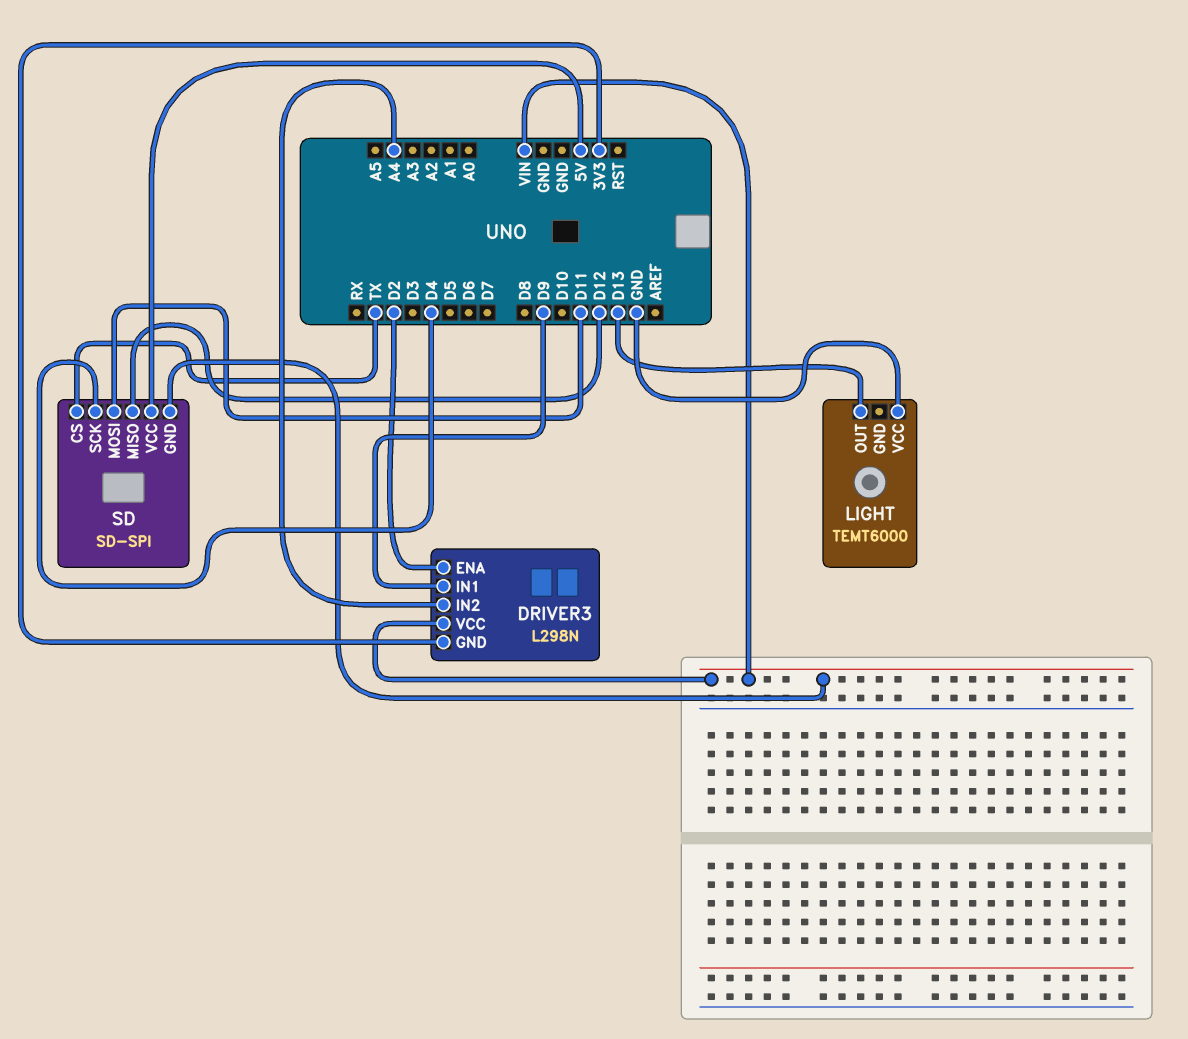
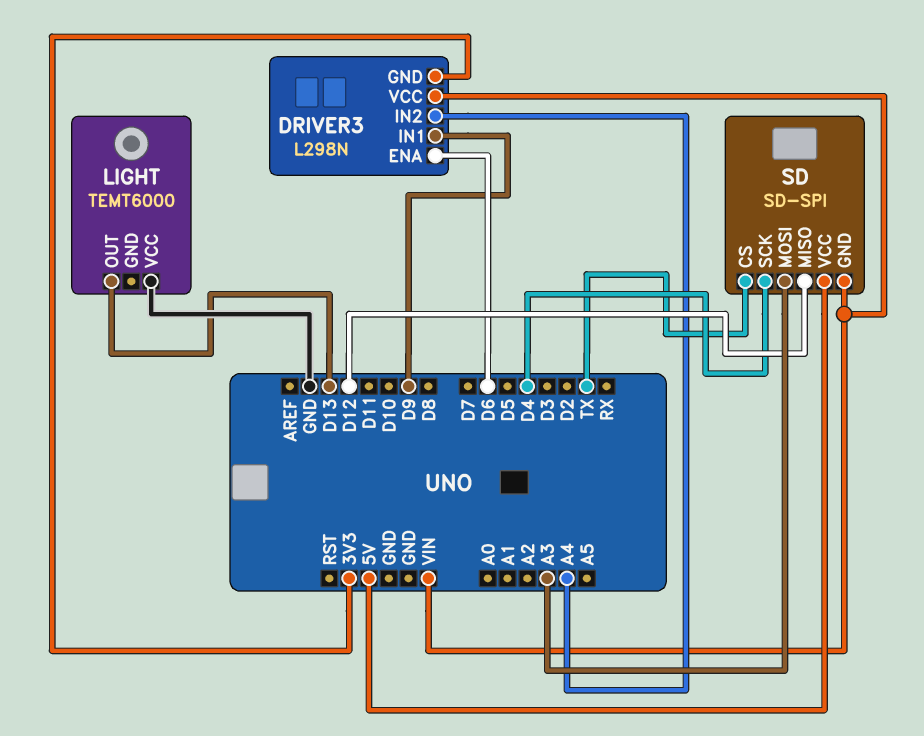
DRIVER3 pin ENA: D2 -> D6
SD pin MOSI: D11 -> A3

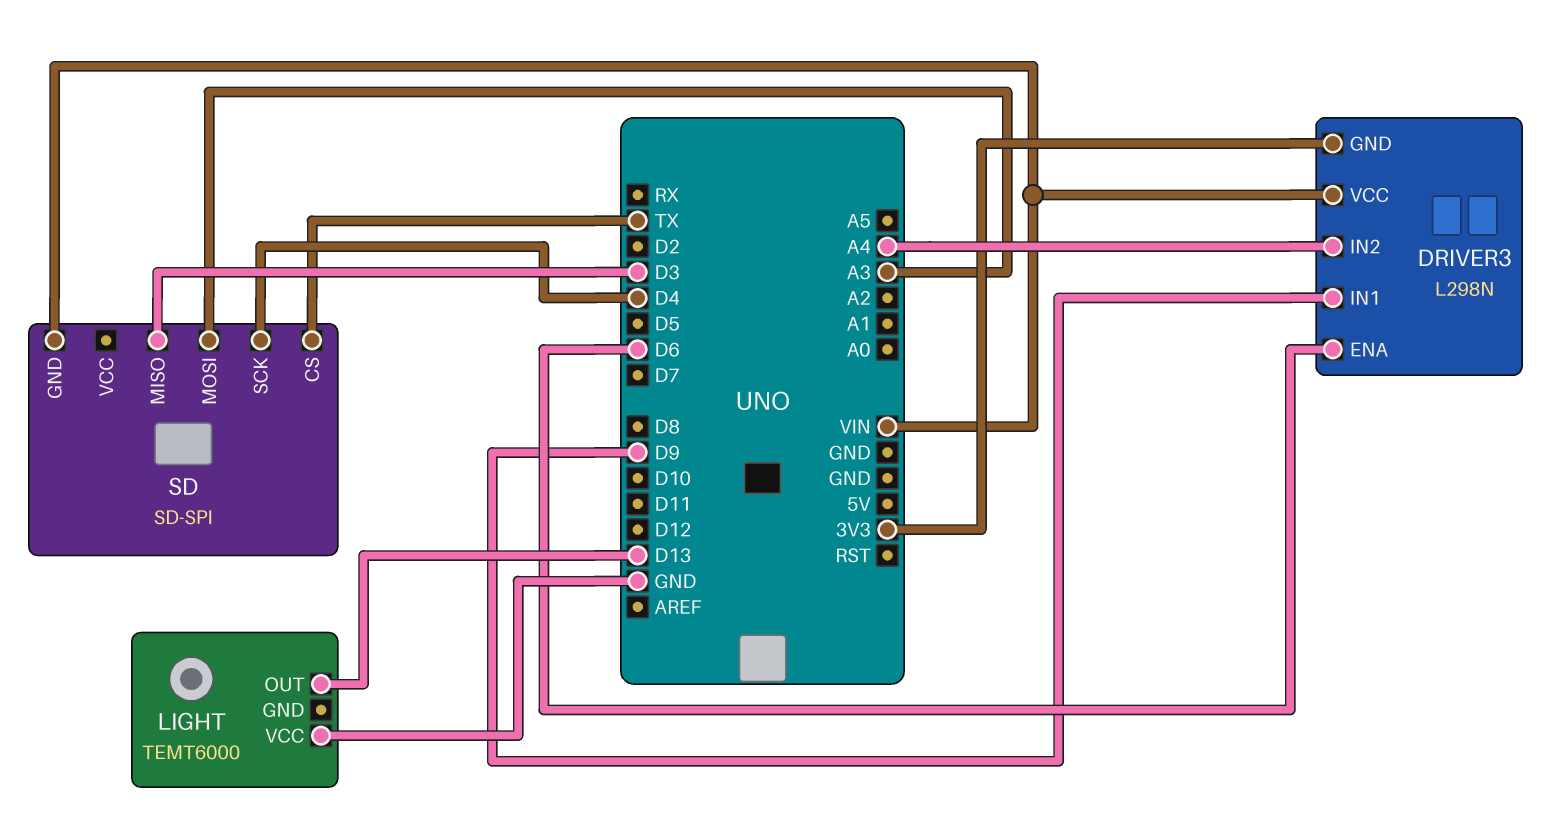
SD pin MISO: D12 -> D3
SD pin VCC: 5V -> none

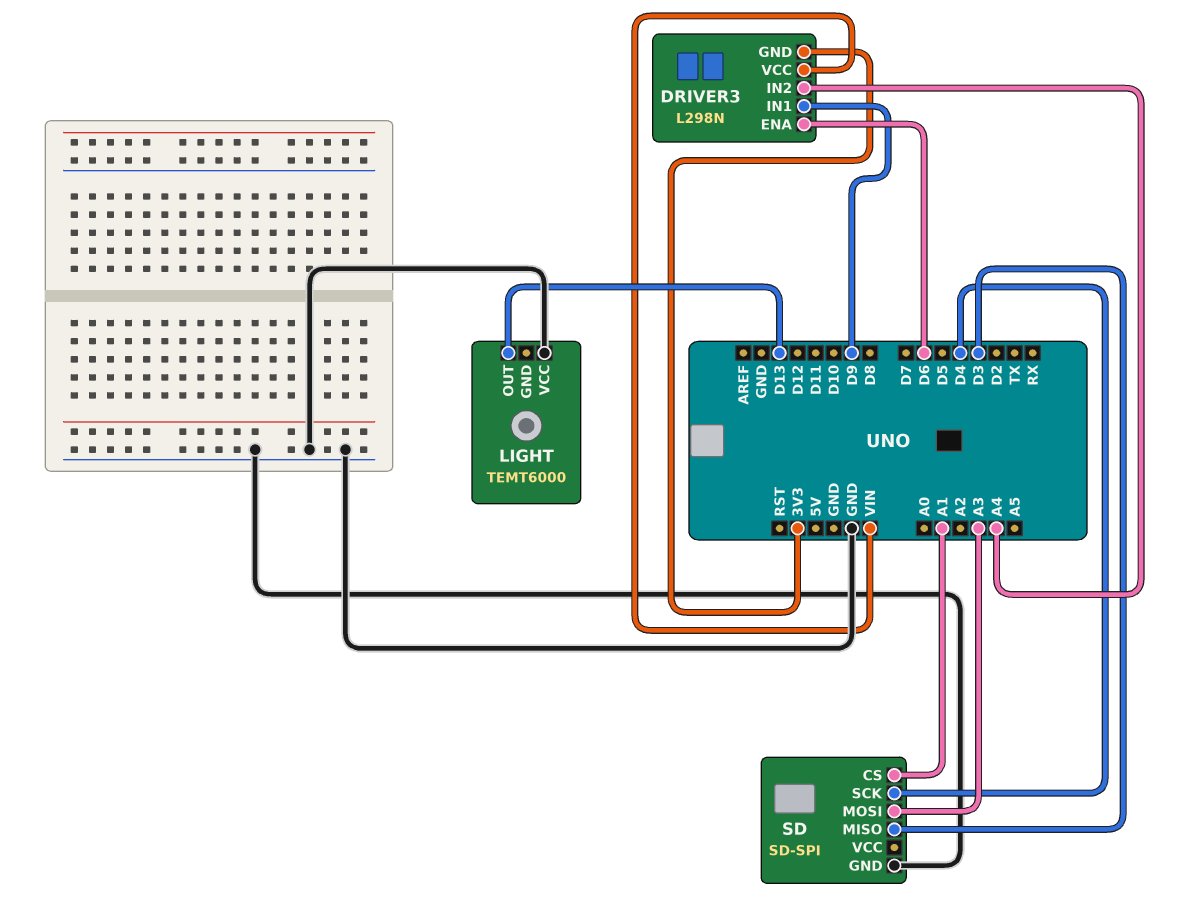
SD pin CS: TX -> A1
SD pin GND: VIN -> GND

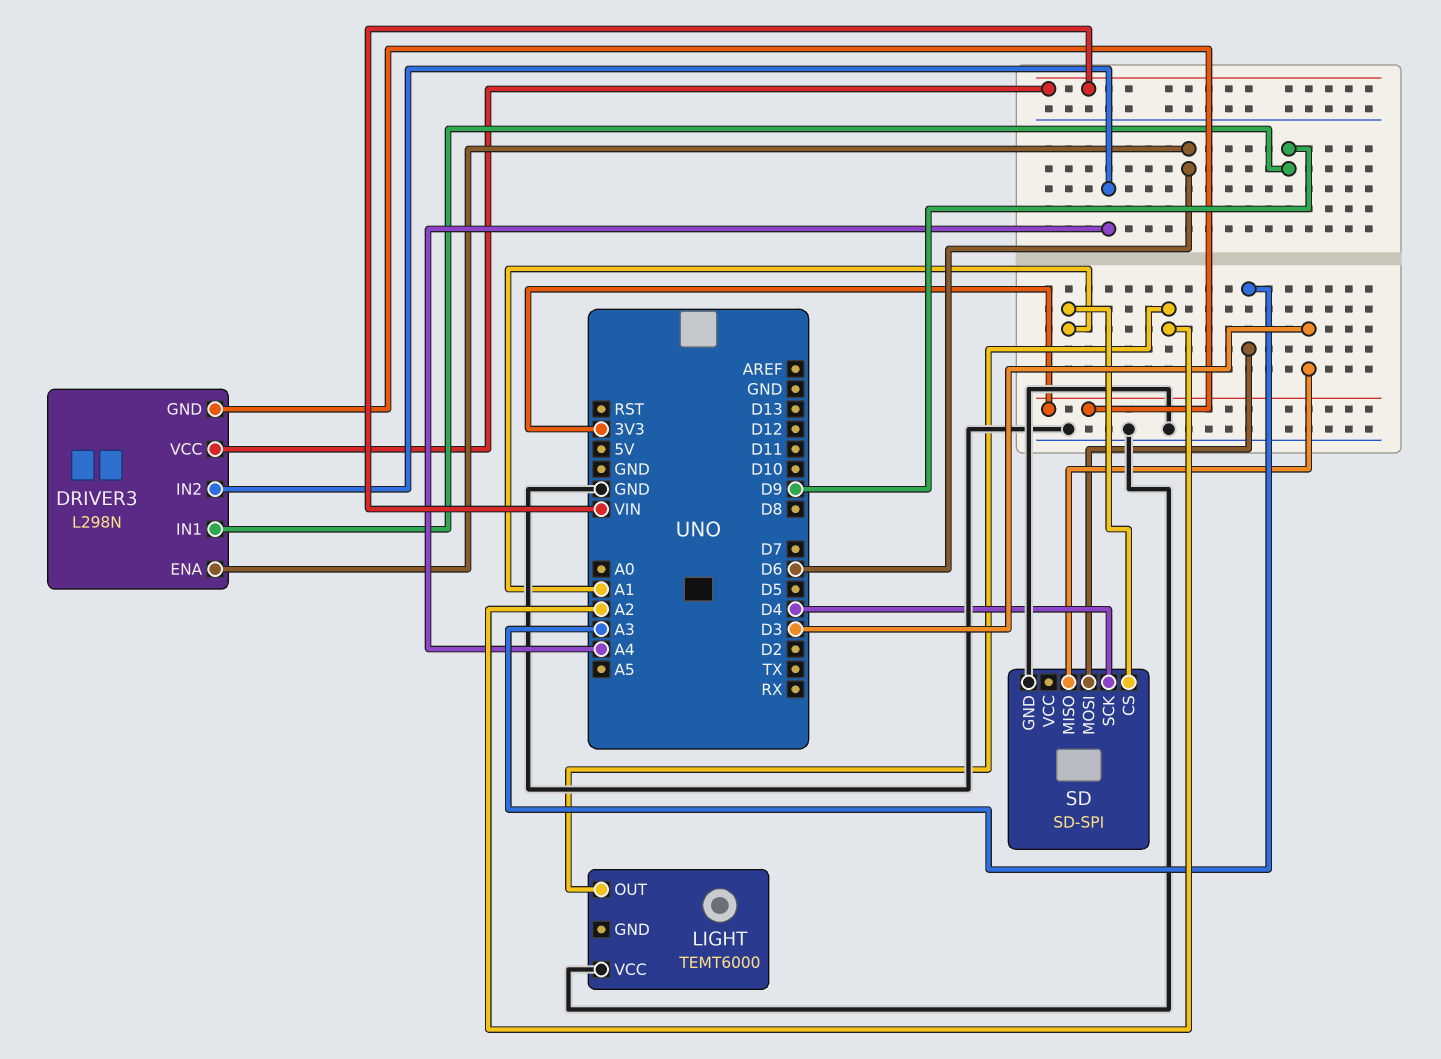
LIGHT pin OUT: D13 -> A2

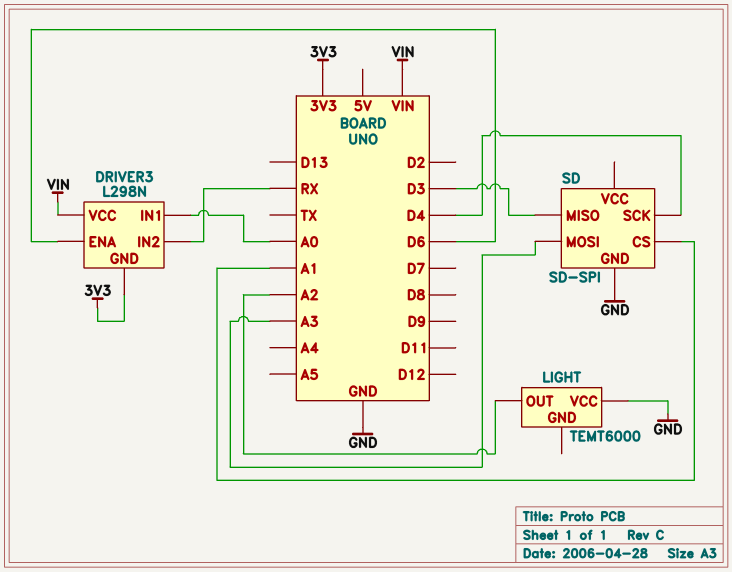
DRIVER3 pin IN1: D9 -> A0
DRIVER3 pin IN2: A4 -> RX

